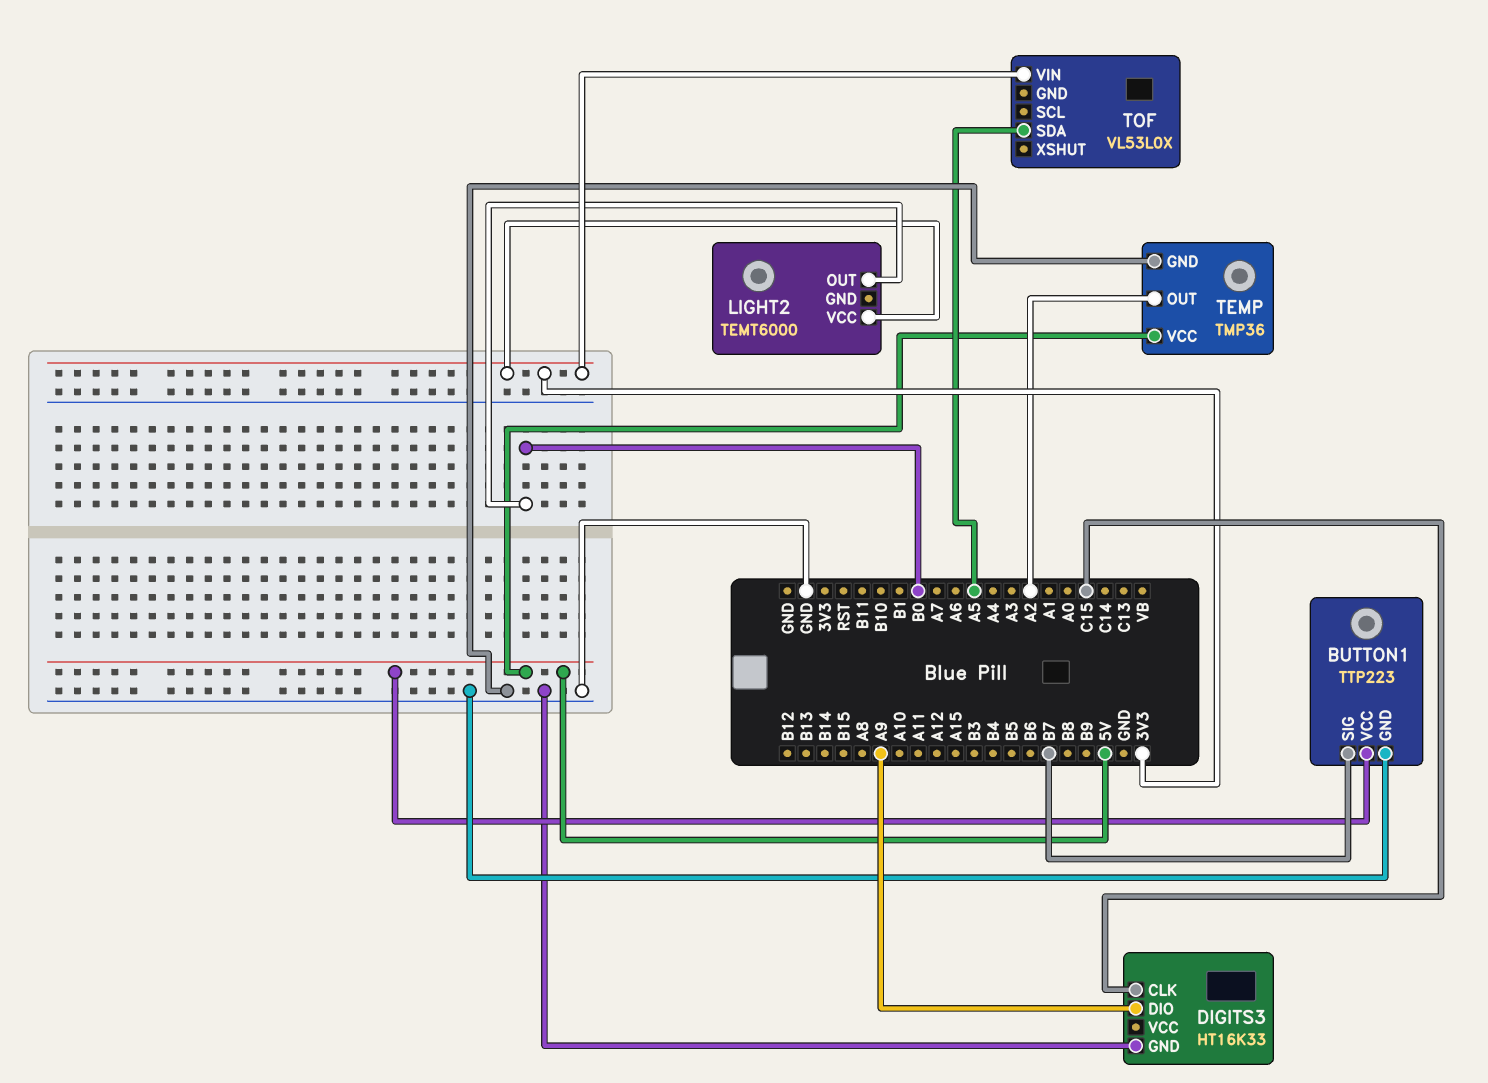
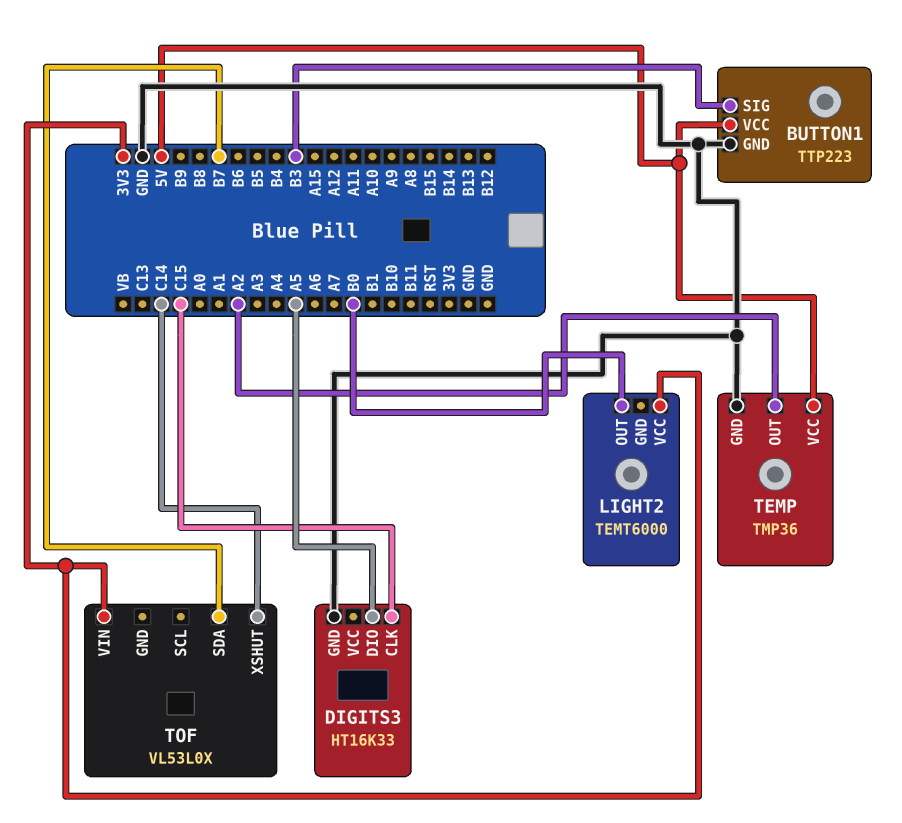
BUTTON1 pin SIG: B7 -> B3
DIGITS3 pin DIO: A9 -> A5
TOF pin SDA: A5 -> B7
TOF pin XSHUT: none -> C14

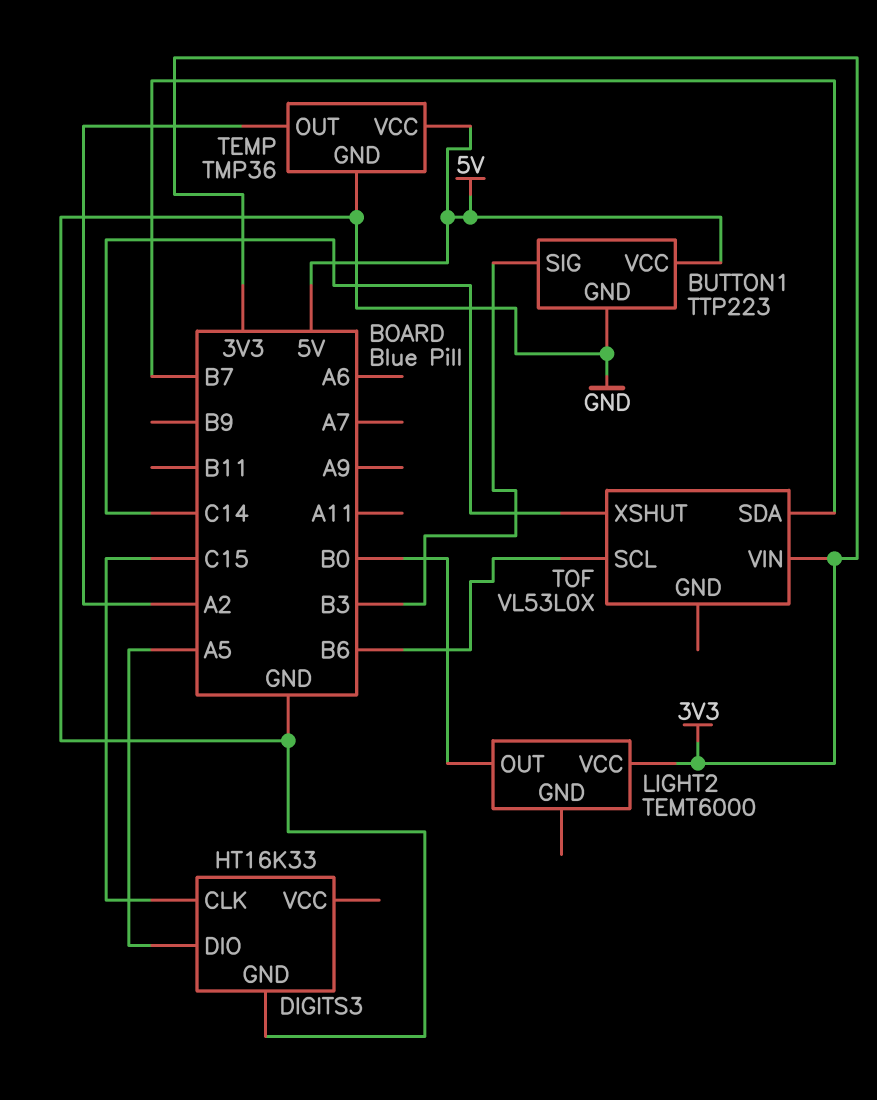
TOF pin SCL: none -> B6

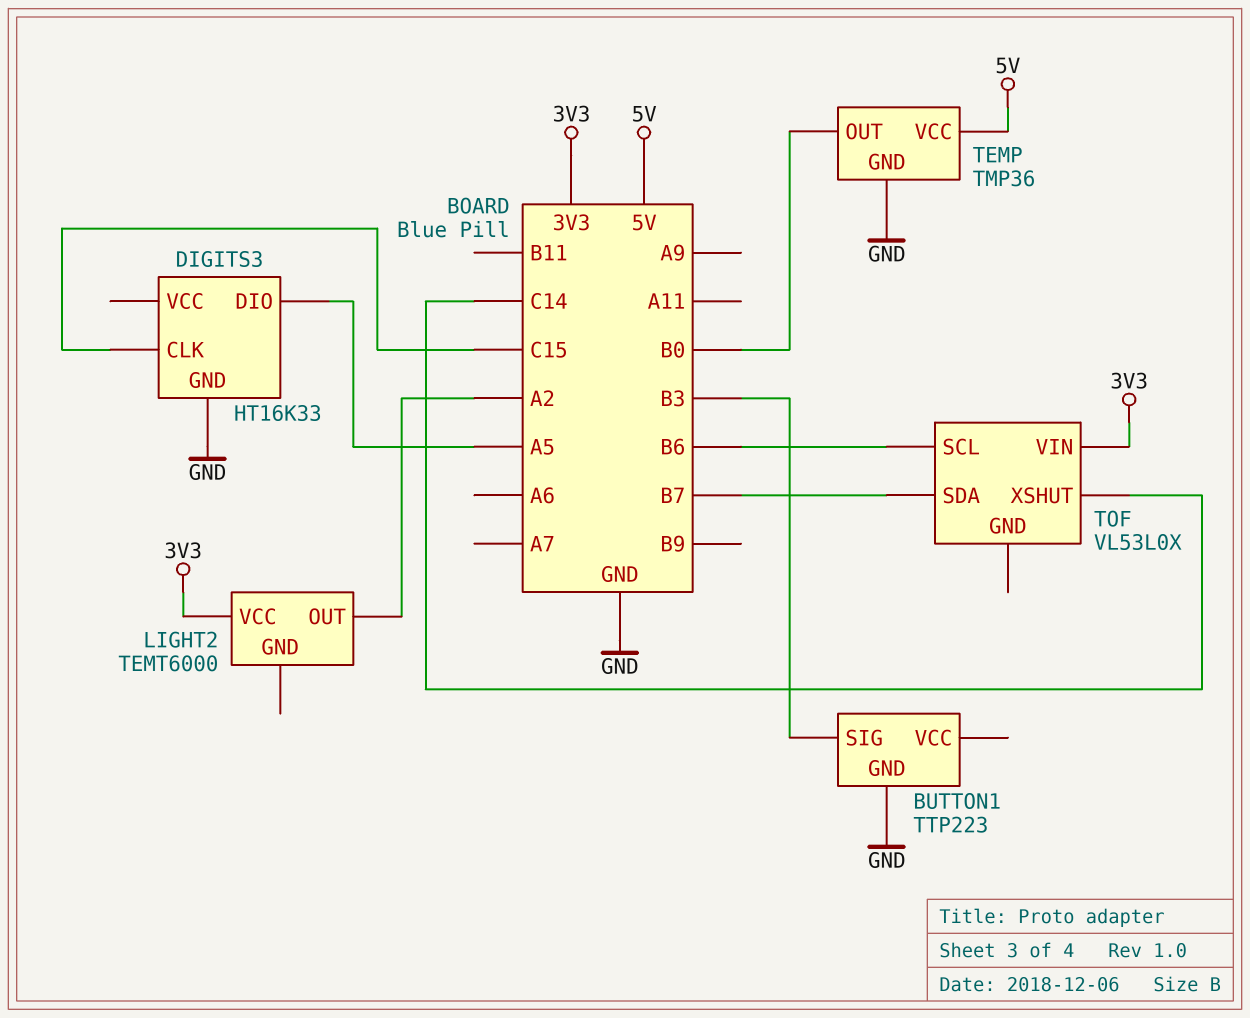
BUTTON1 pin VCC: 5V -> none
LIGHT2 pin OUT: B0 -> A2
TEMP pin OUT: A2 -> B0

